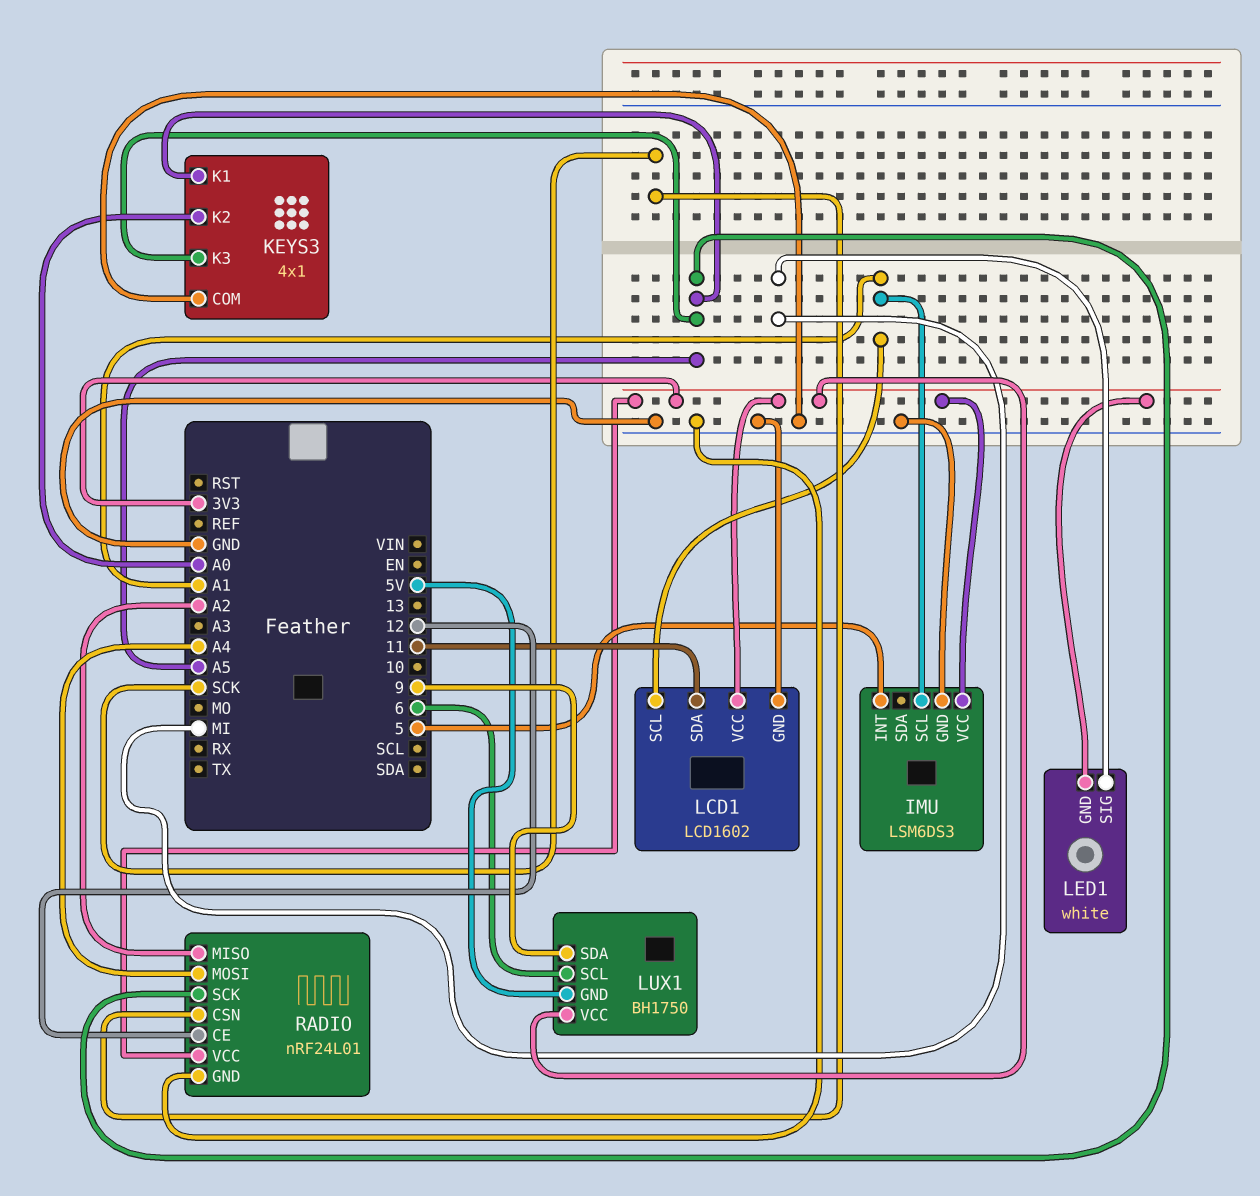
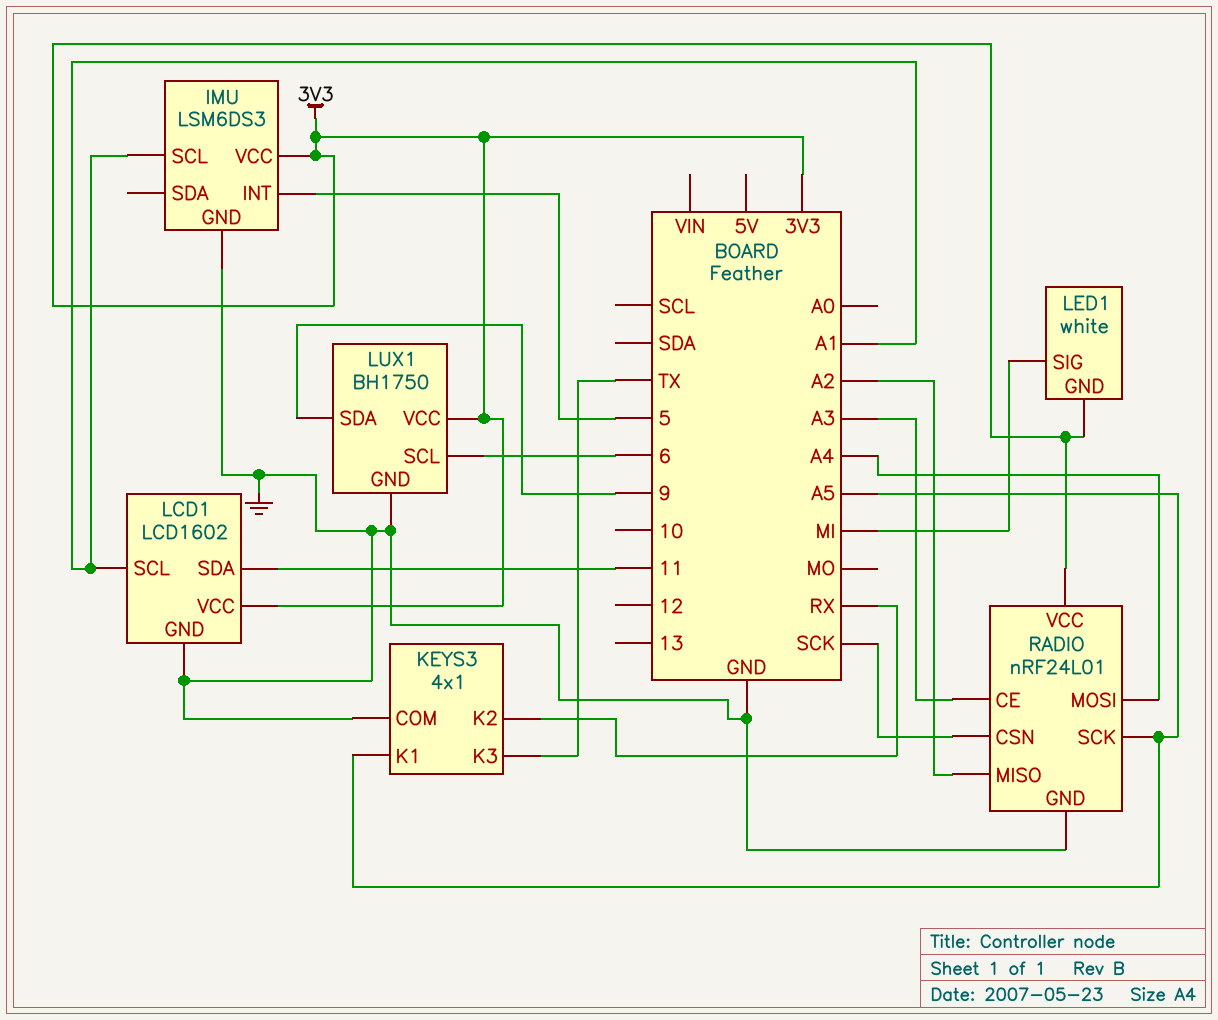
KEYS3 pin K2: A0 -> RX
KEYS3 pin K3: A5 -> TX
LUX1 pin GND: 5V -> GND
RADIO pin CE: 12 -> A3

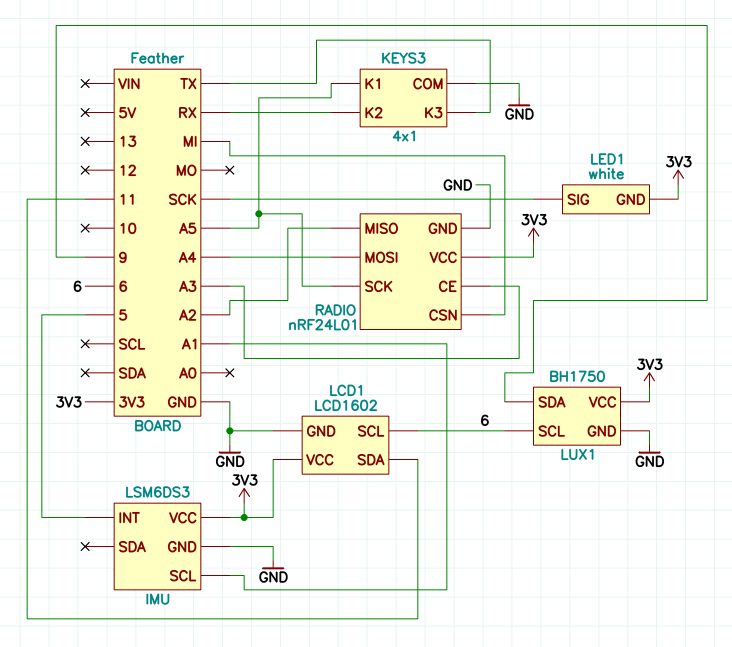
LCD1 pin SCL: A1 -> 6
LED1 pin SIG: MI -> SCK
RADIO pin CSN: SCK -> MI

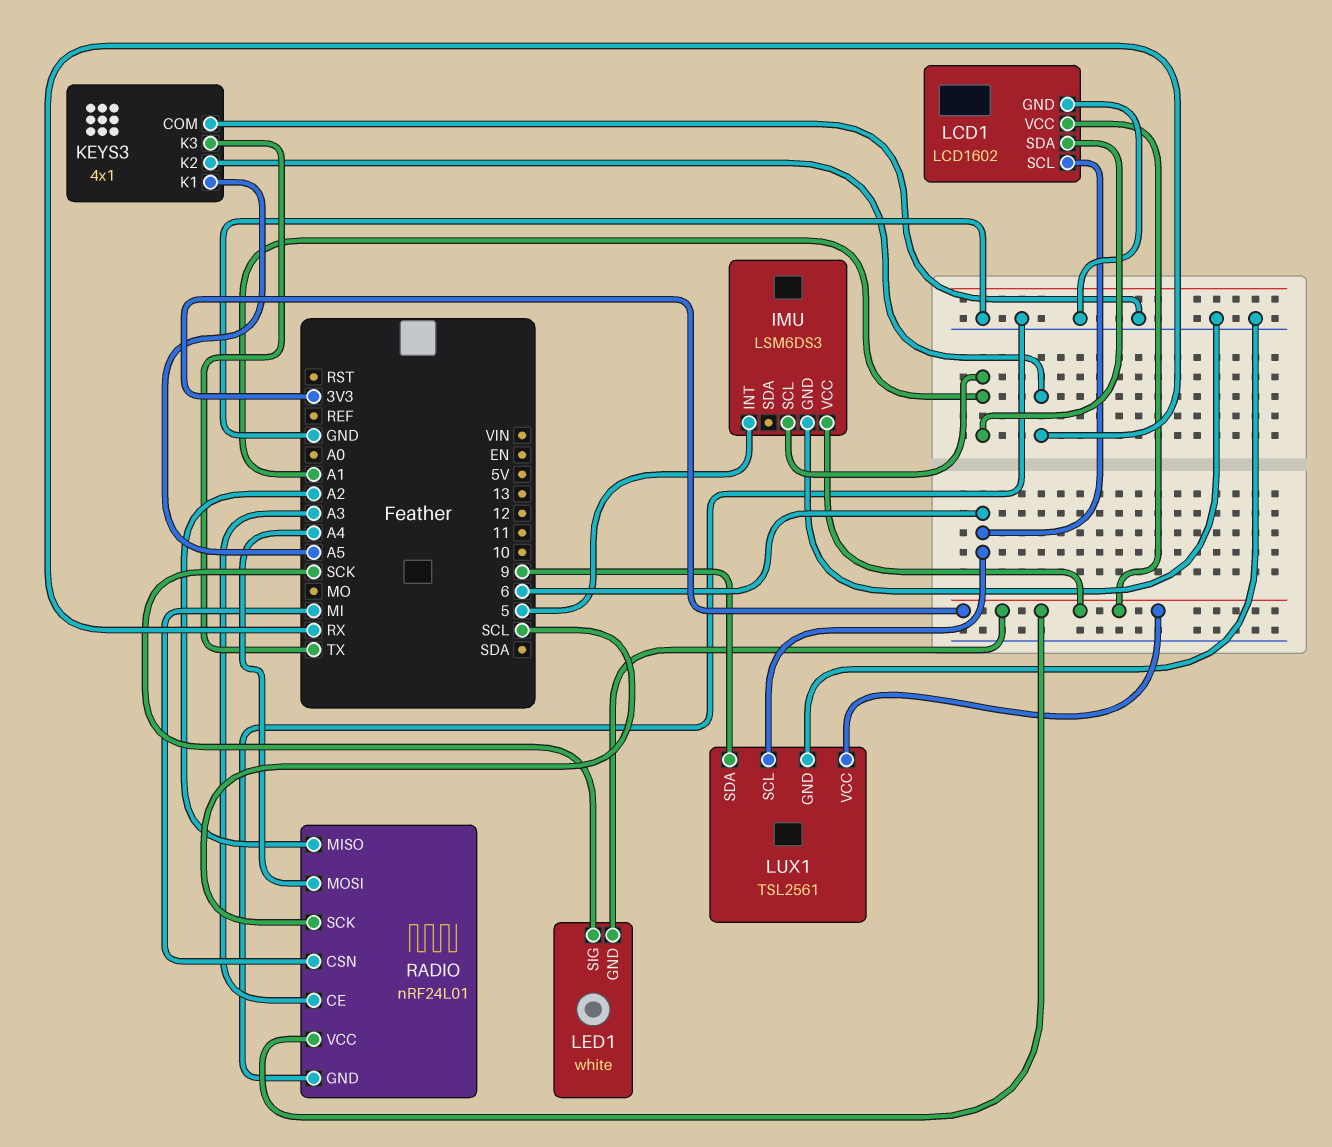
LCD1 pin SDA: 11 -> A1
LUX1: BH1750 -> TSL2561
RADIO pin SCK: A5 -> SCL

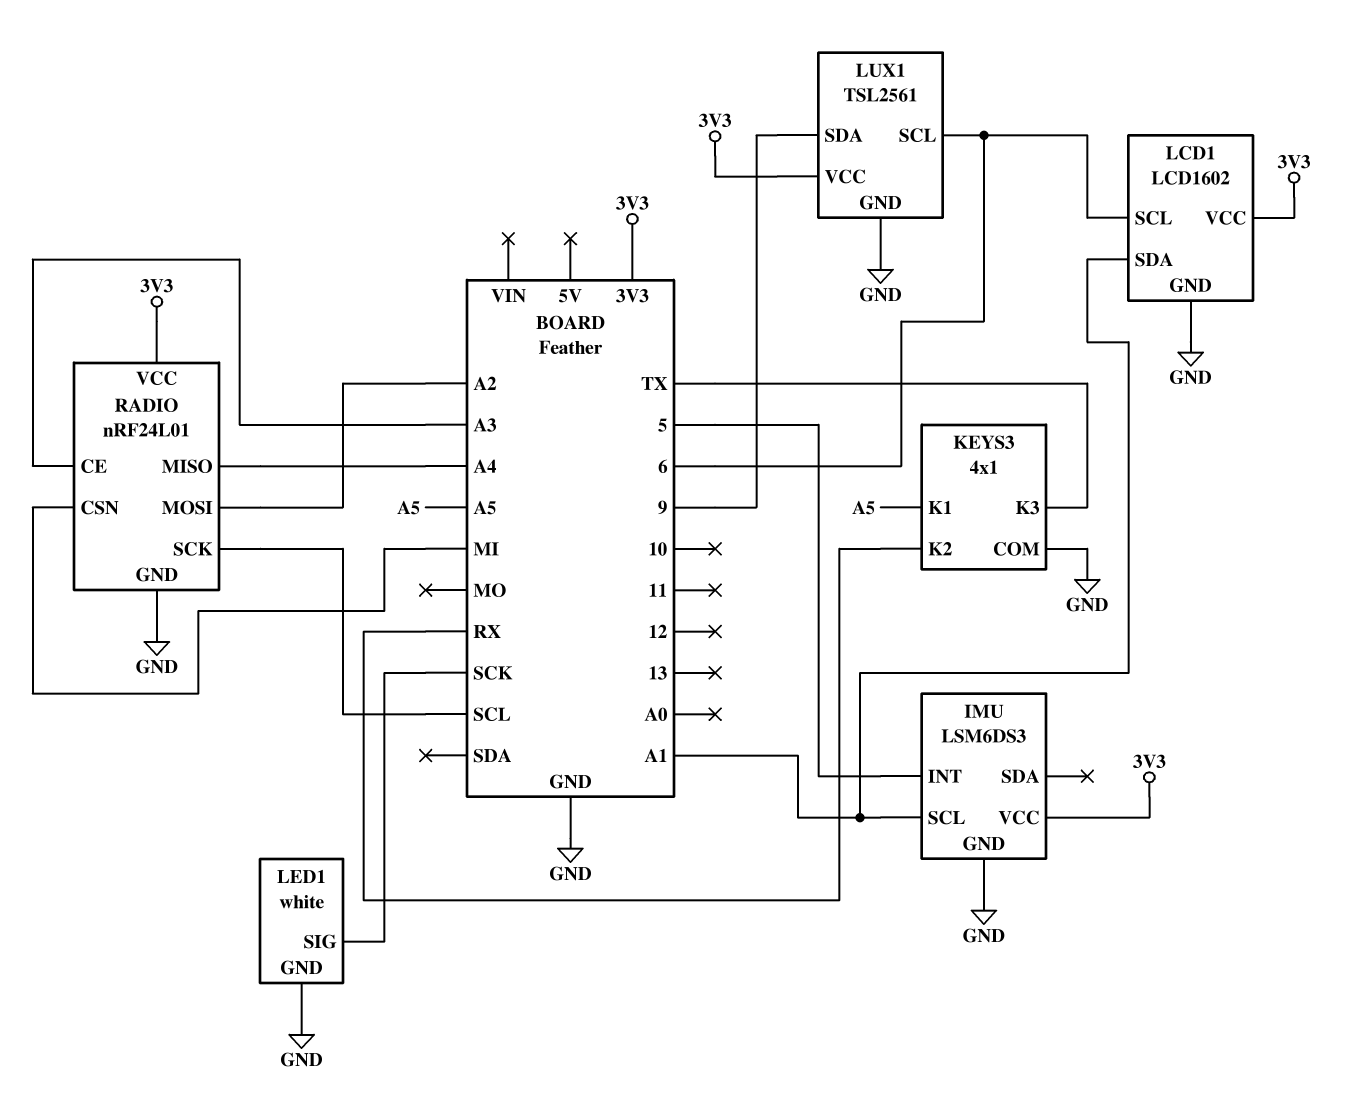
LED1 pin GND: 3V3 -> GND
RADIO pin MISO: A2 -> A4
RADIO pin MOSI: A4 -> A2

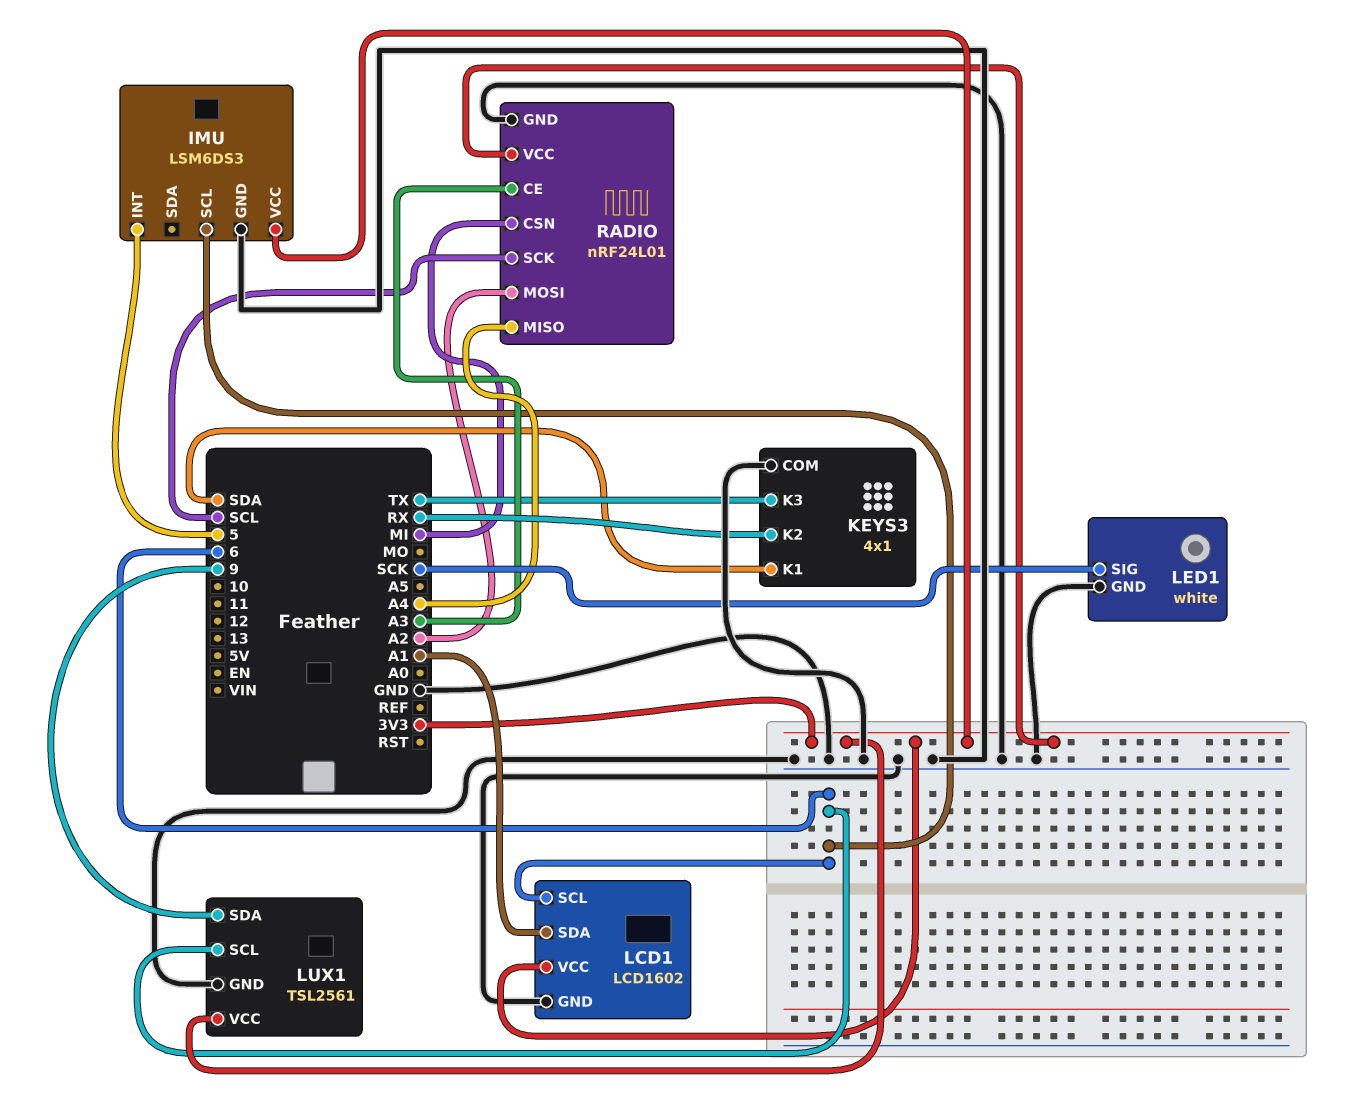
IMU pin SCL: A1 -> 6
KEYS3 pin K1: A5 -> SDA

